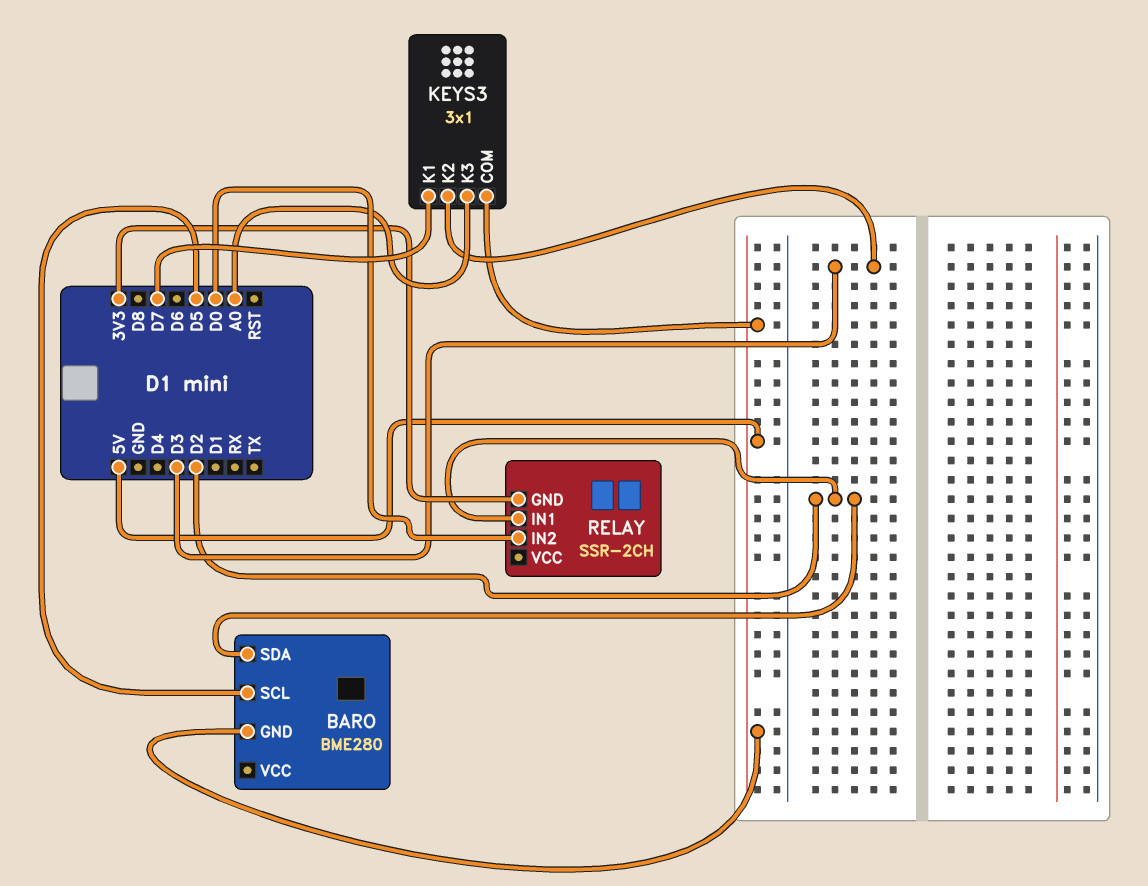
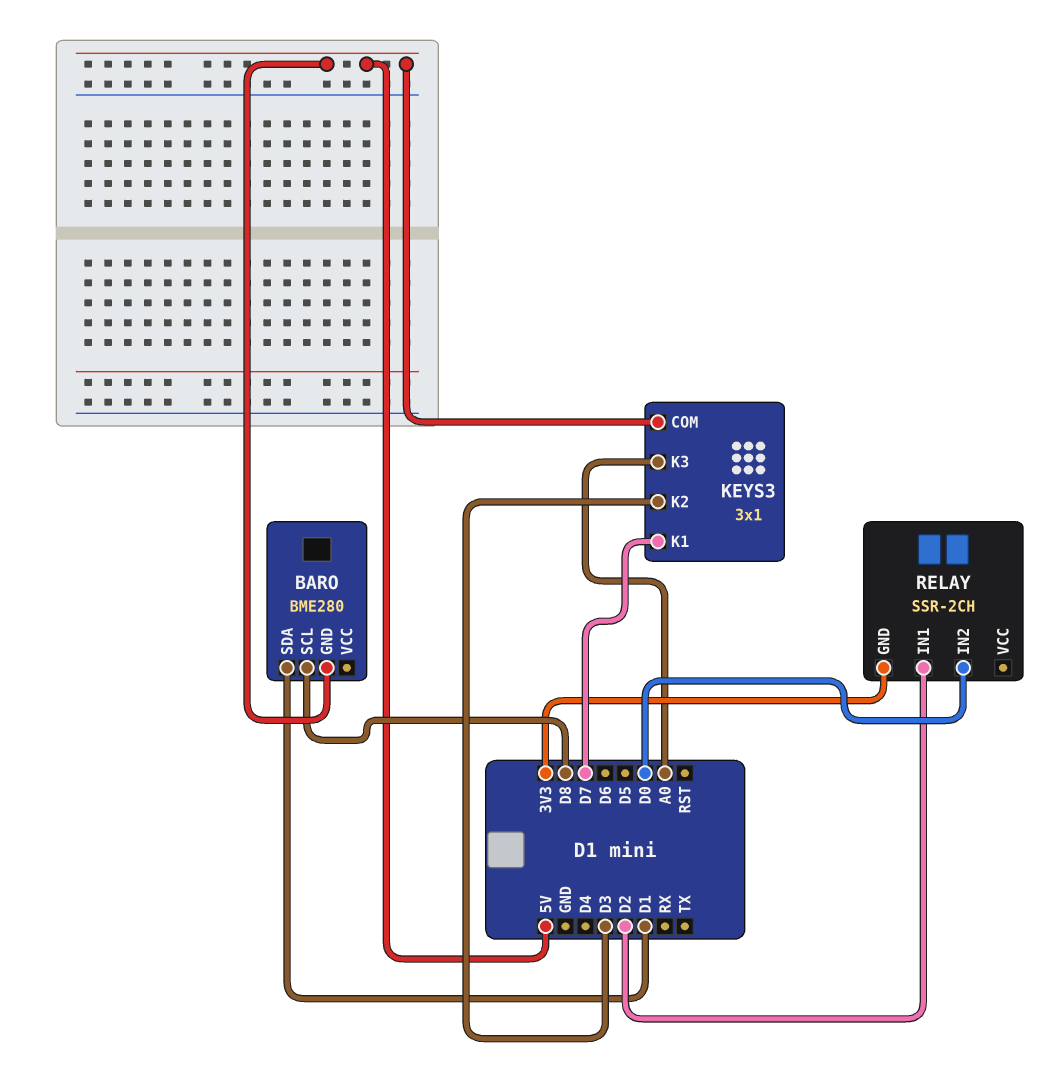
BARO pin SCL: D5 -> D8
BARO pin SDA: D2 -> D1

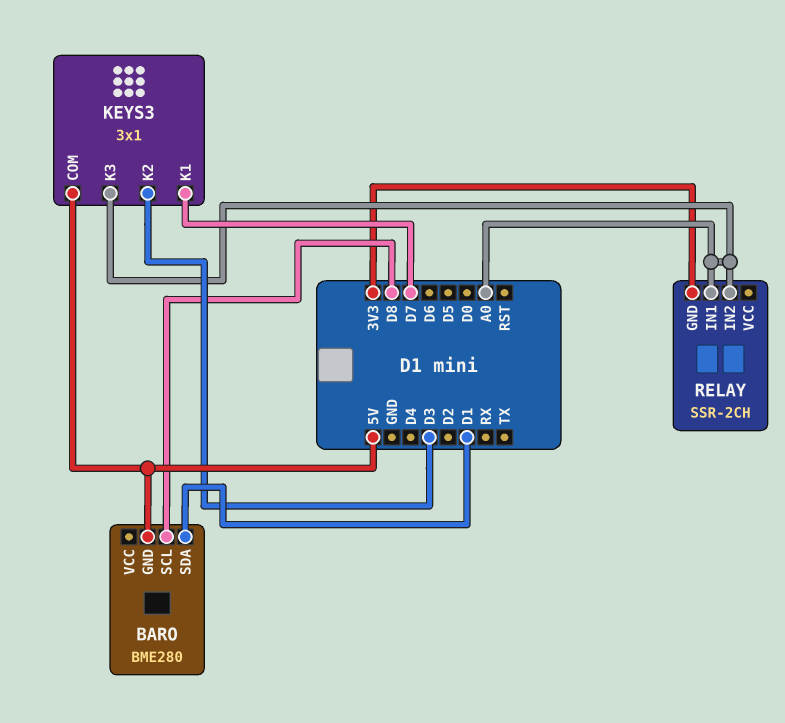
RELAY pin IN1: D2 -> A0
RELAY pin IN2: D0 -> A0

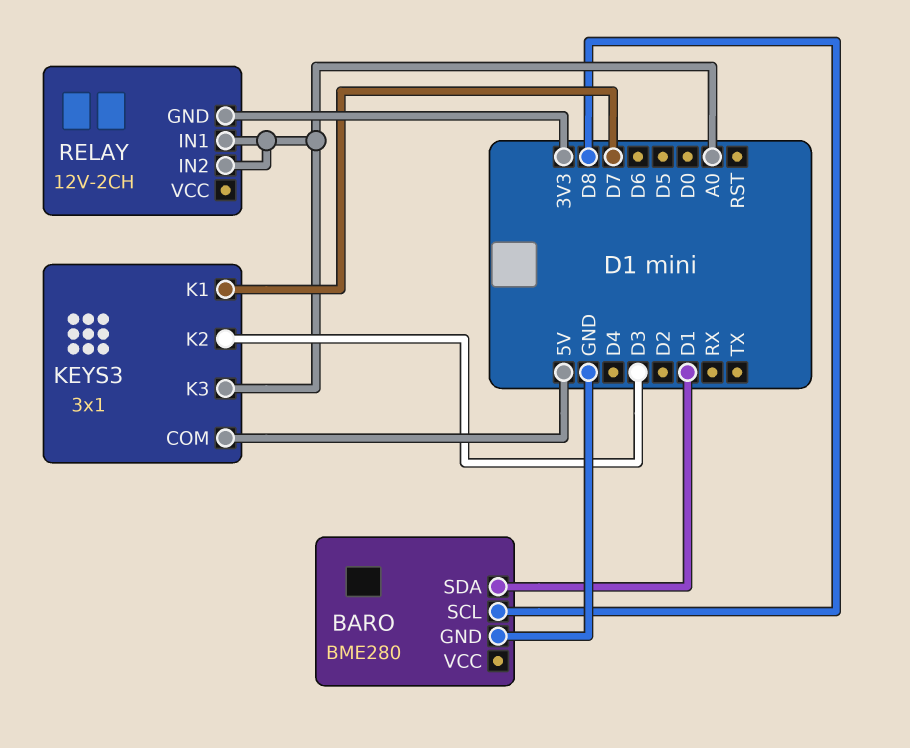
BARO pin GND: 5V -> GND
RELAY: SSR-2CH -> 12V-2CH

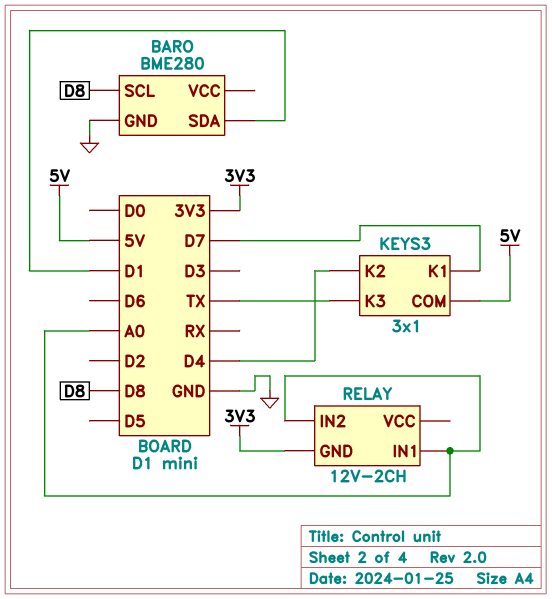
KEYS3 pin K2: D3 -> D4
KEYS3 pin K3: A0 -> TX

